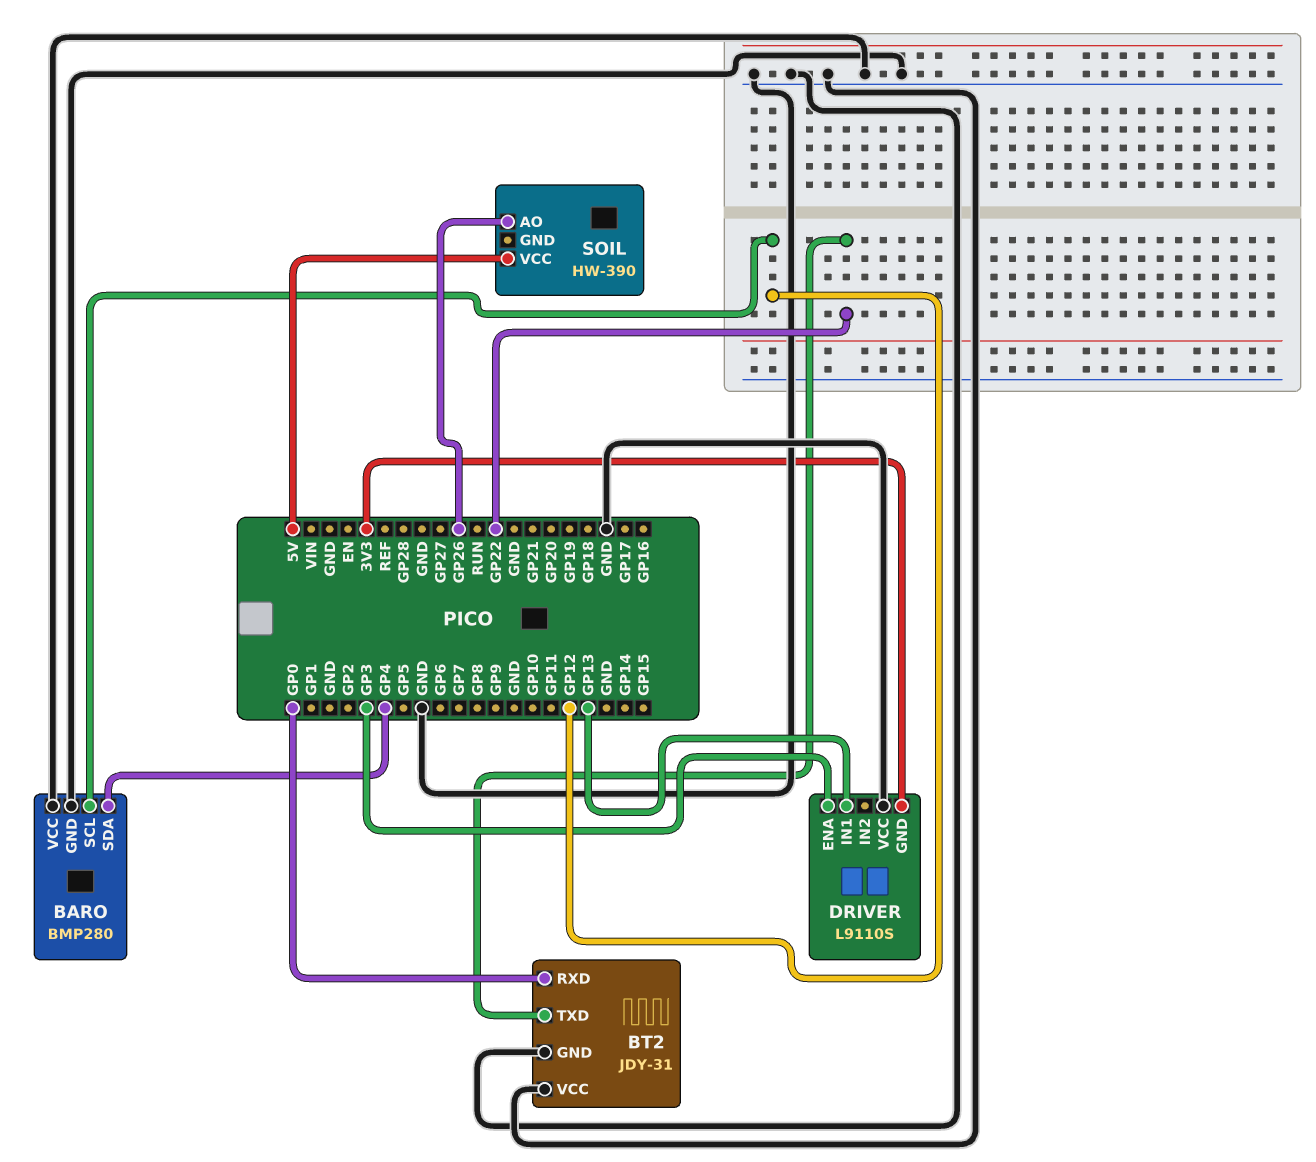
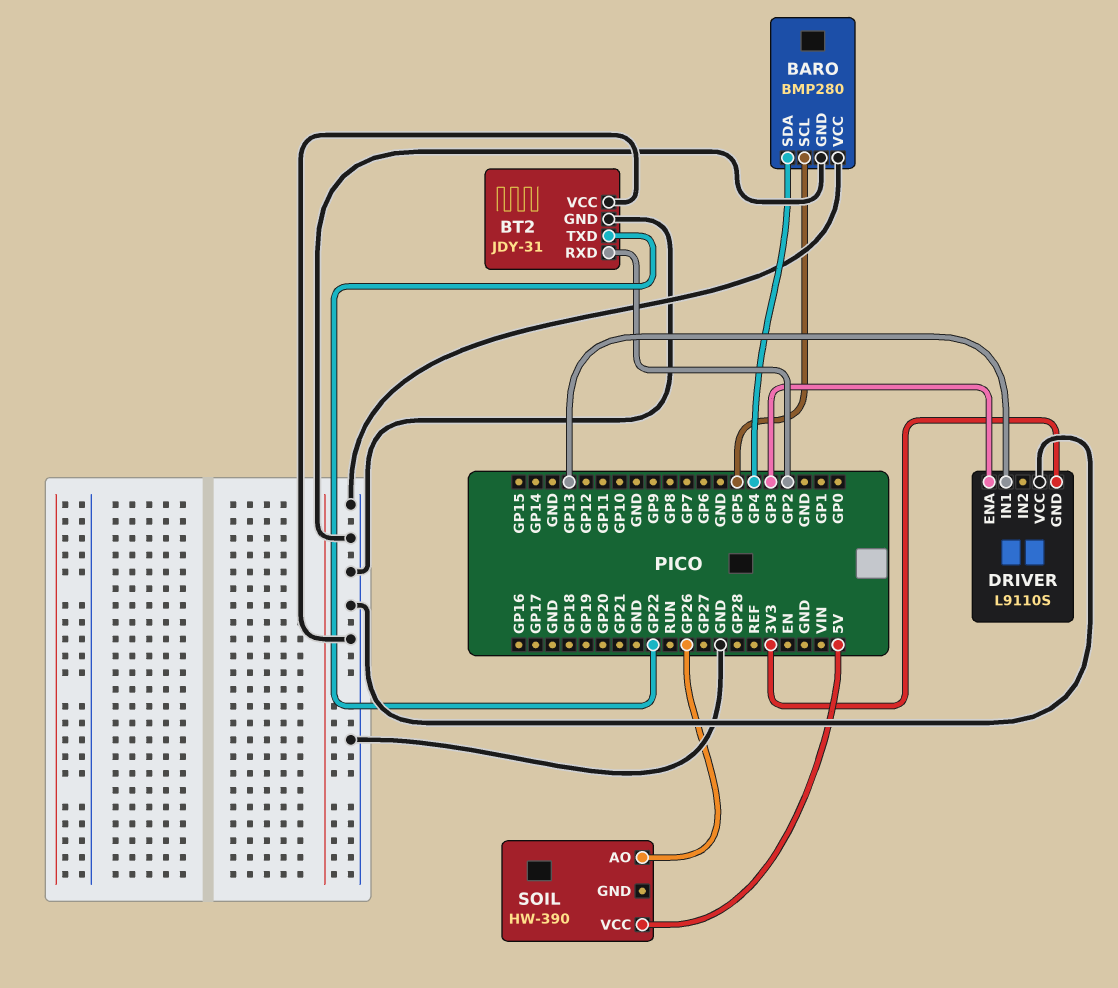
BARO pin SCL: GP12 -> GP5
BT2 pin RXD: GP0 -> GP2

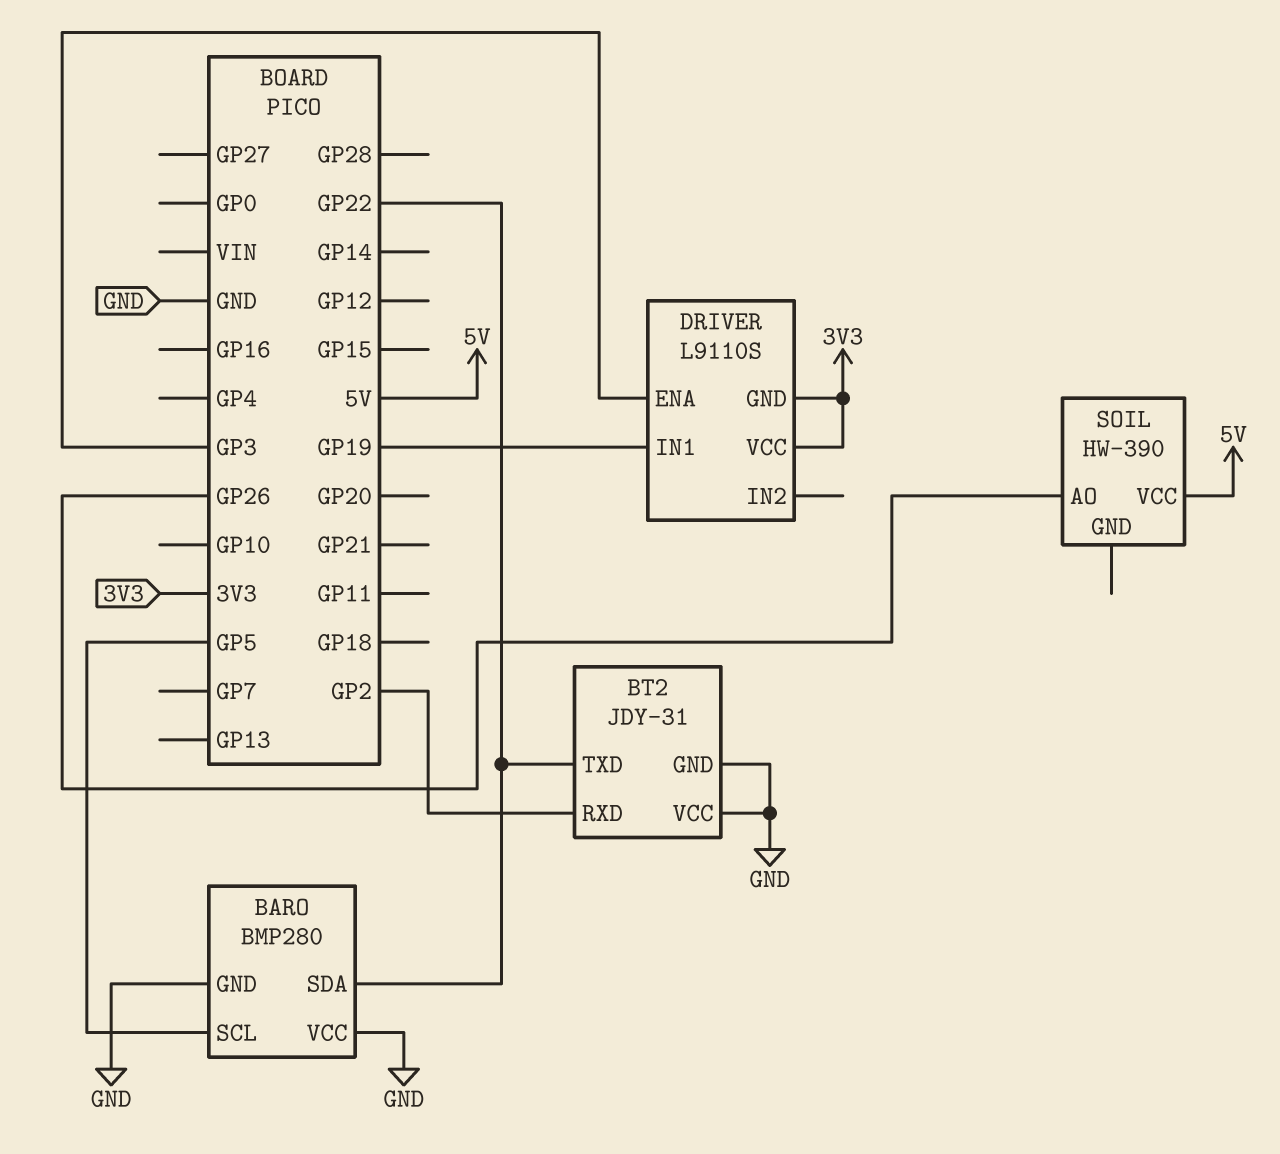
BARO pin SDA: GP4 -> GP22
DRIVER pin IN1: GP13 -> GP19
DRIVER pin VCC: GND -> 3V3

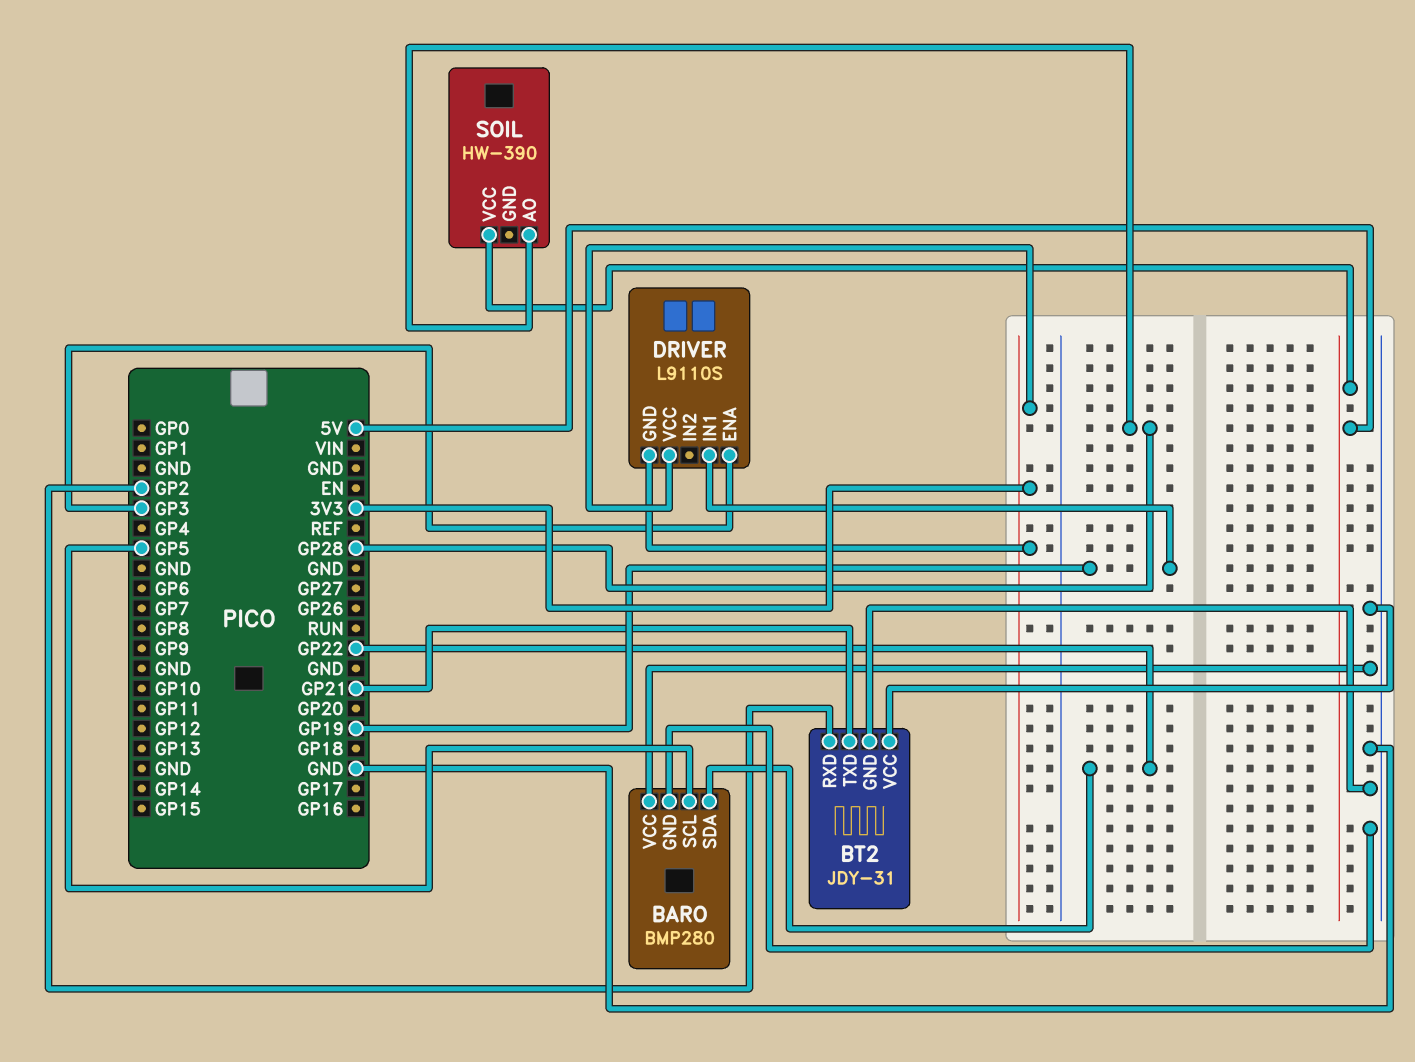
BT2 pin TXD: GP22 -> GP21
SOIL pin AO: GP26 -> GP28

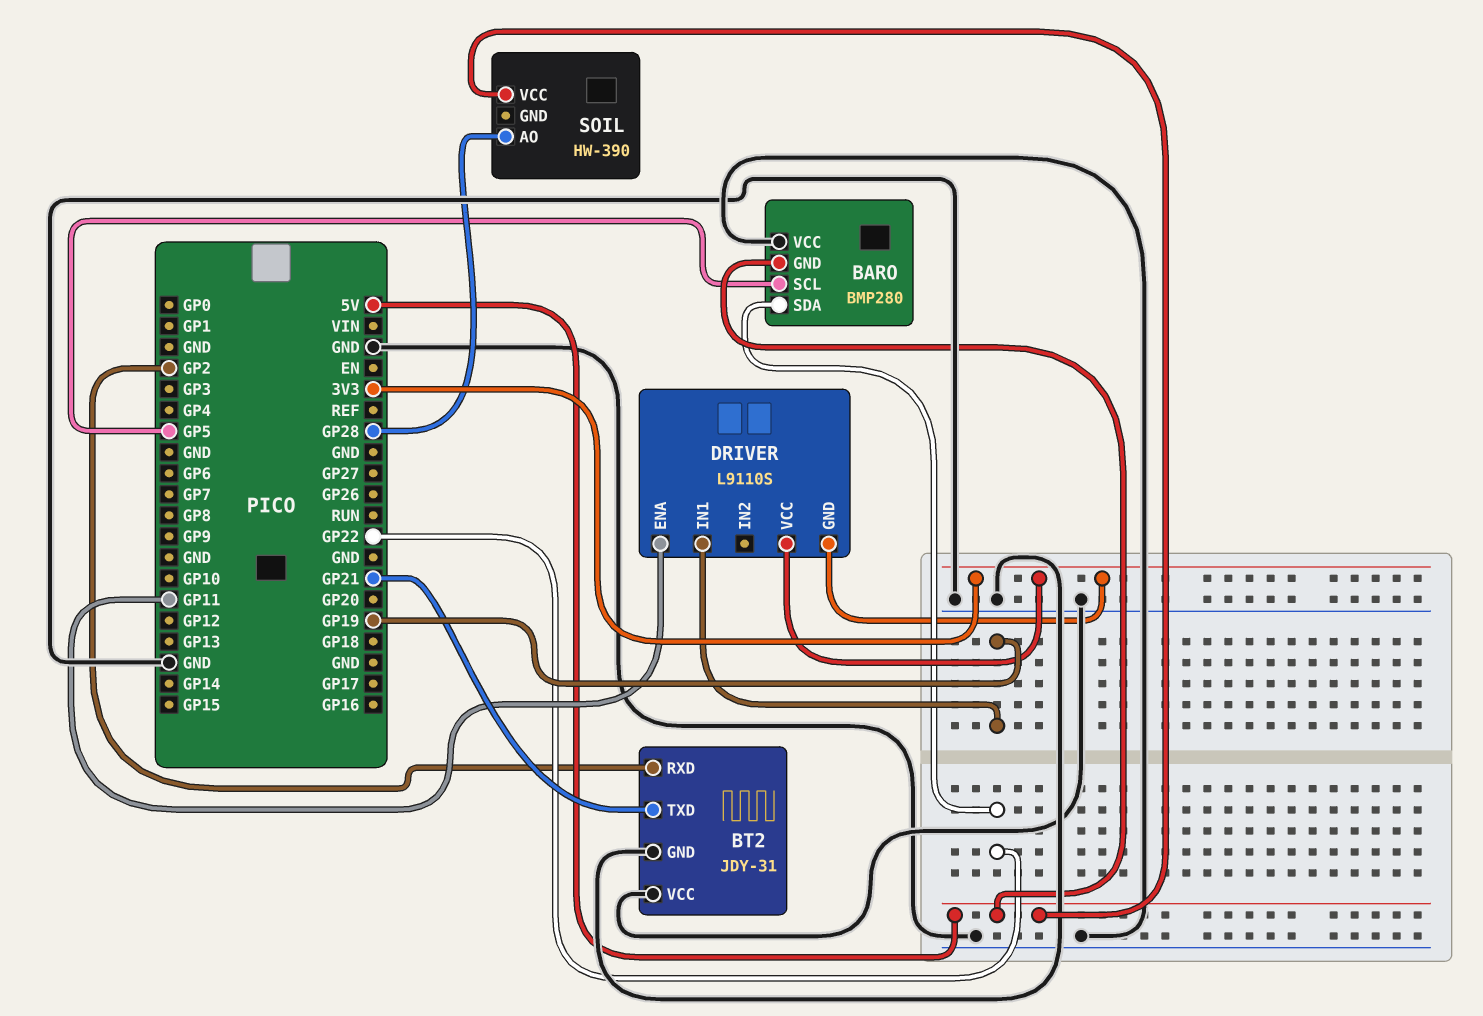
BARO pin GND: GND -> 5V
DRIVER pin ENA: GP3 -> GP11

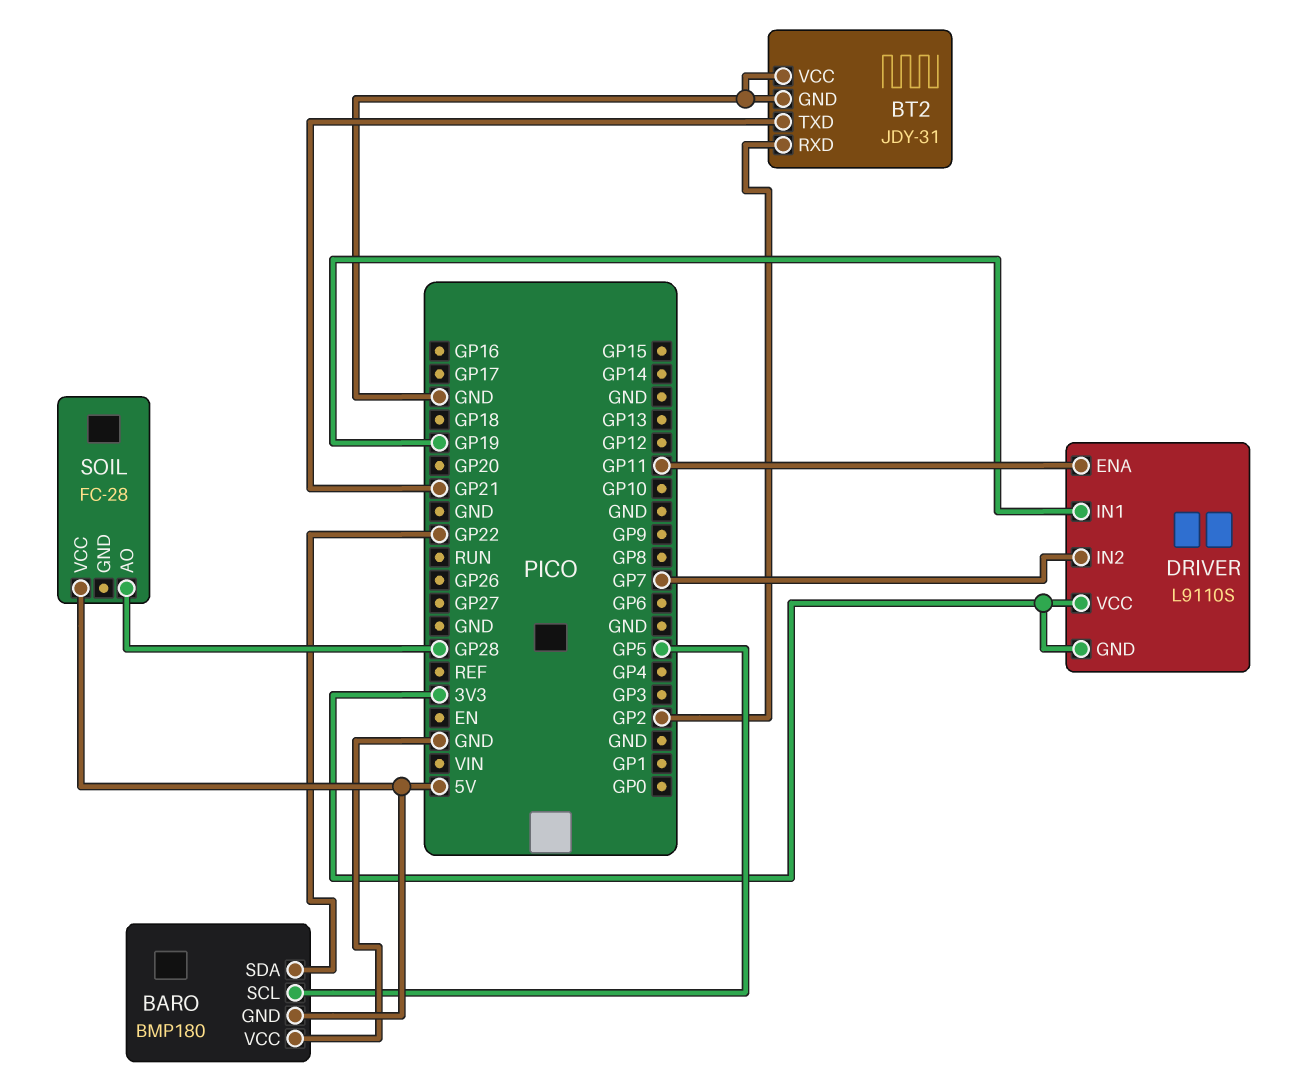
BARO: BMP280 -> BMP180
DRIVER pin IN2: none -> GP7
SOIL: HW-390 -> FC-28

